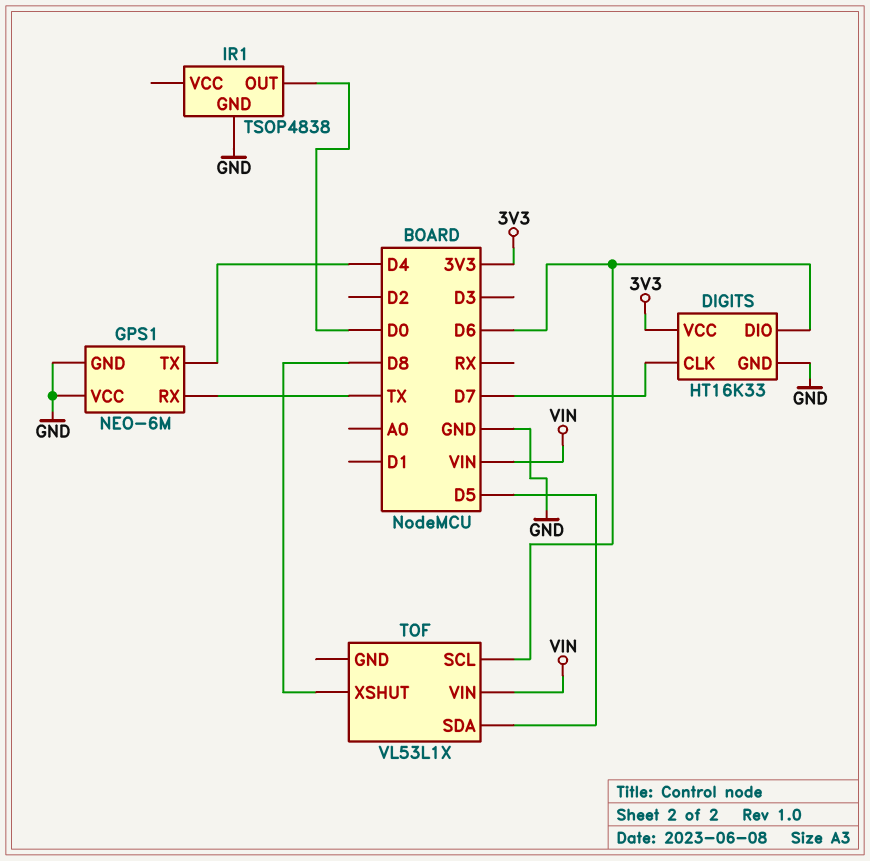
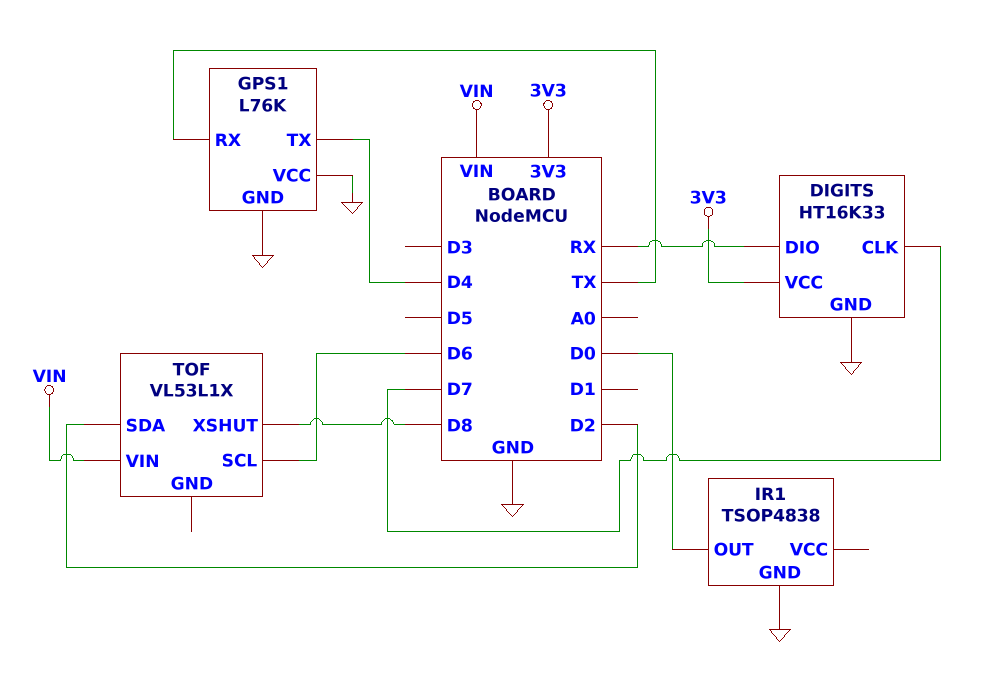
DIGITS pin DIO: D6 -> RX
GPS1: NEO-6M -> L76K
TOF pin SDA: D5 -> D2

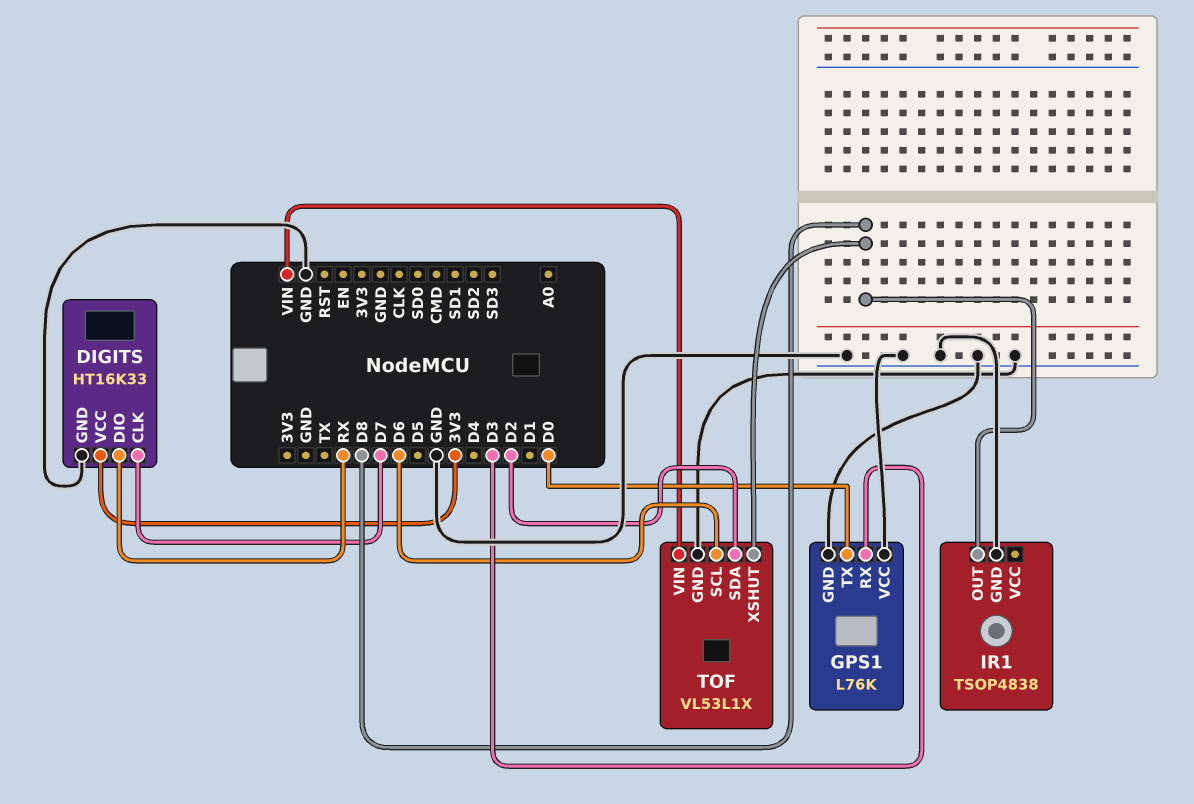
GPS1 pin RX: TX -> D3
GPS1 pin TX: D4 -> D0
IR1 pin OUT: D0 -> D8
TOF pin GND: none -> GND

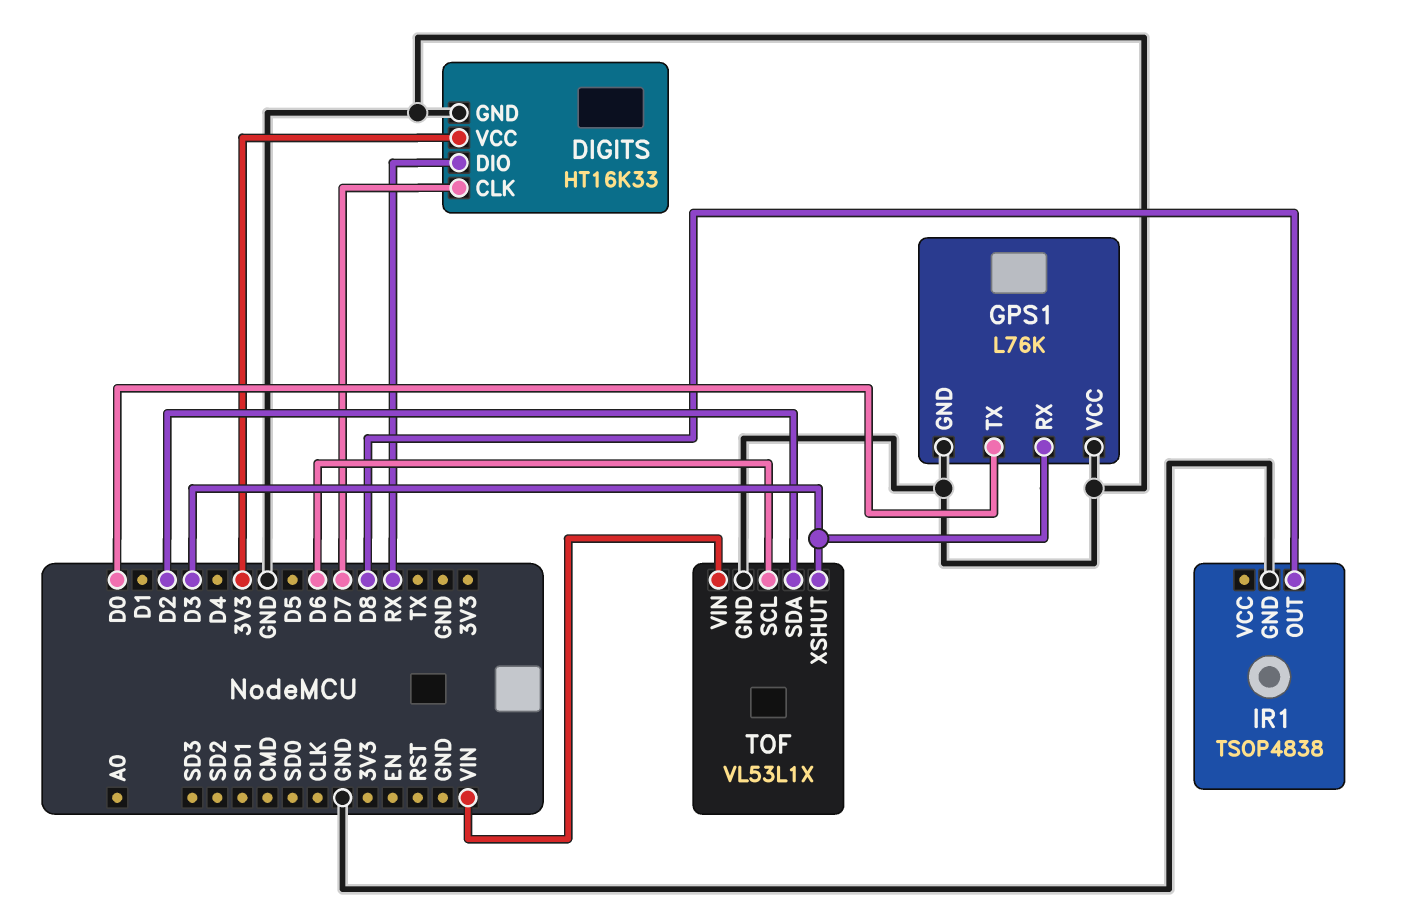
TOF pin XSHUT: D8 -> D3

